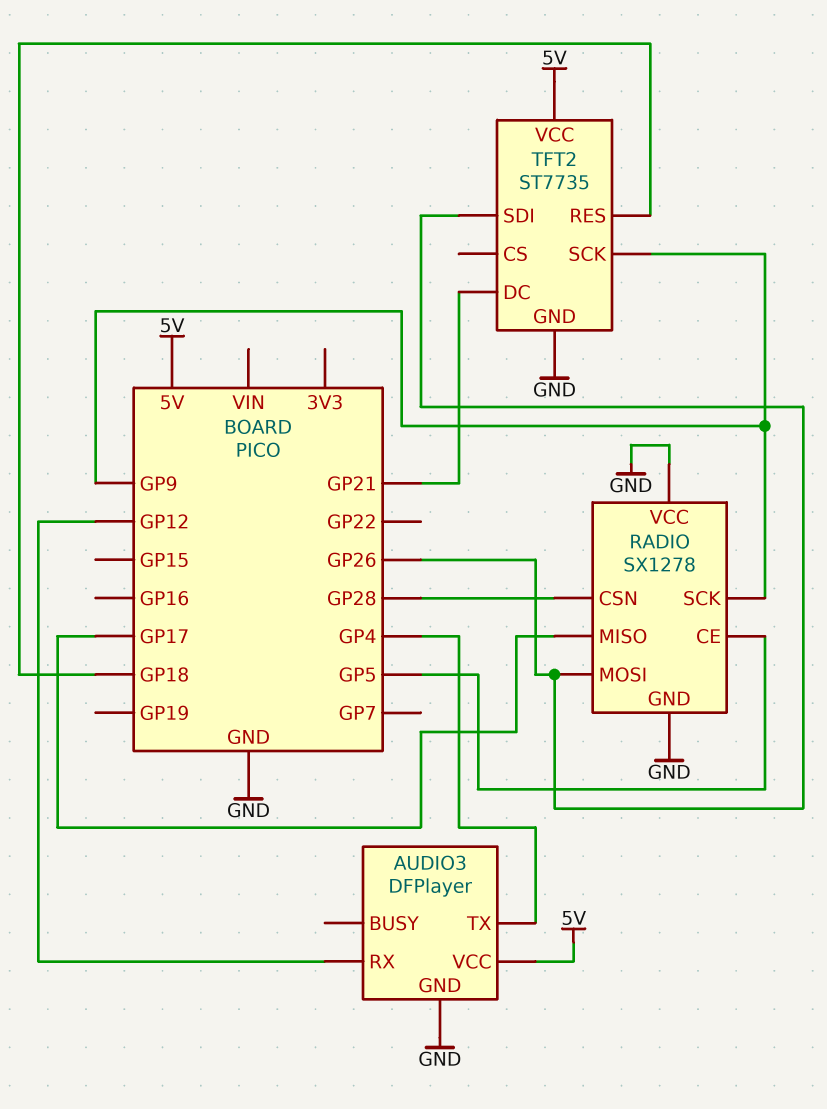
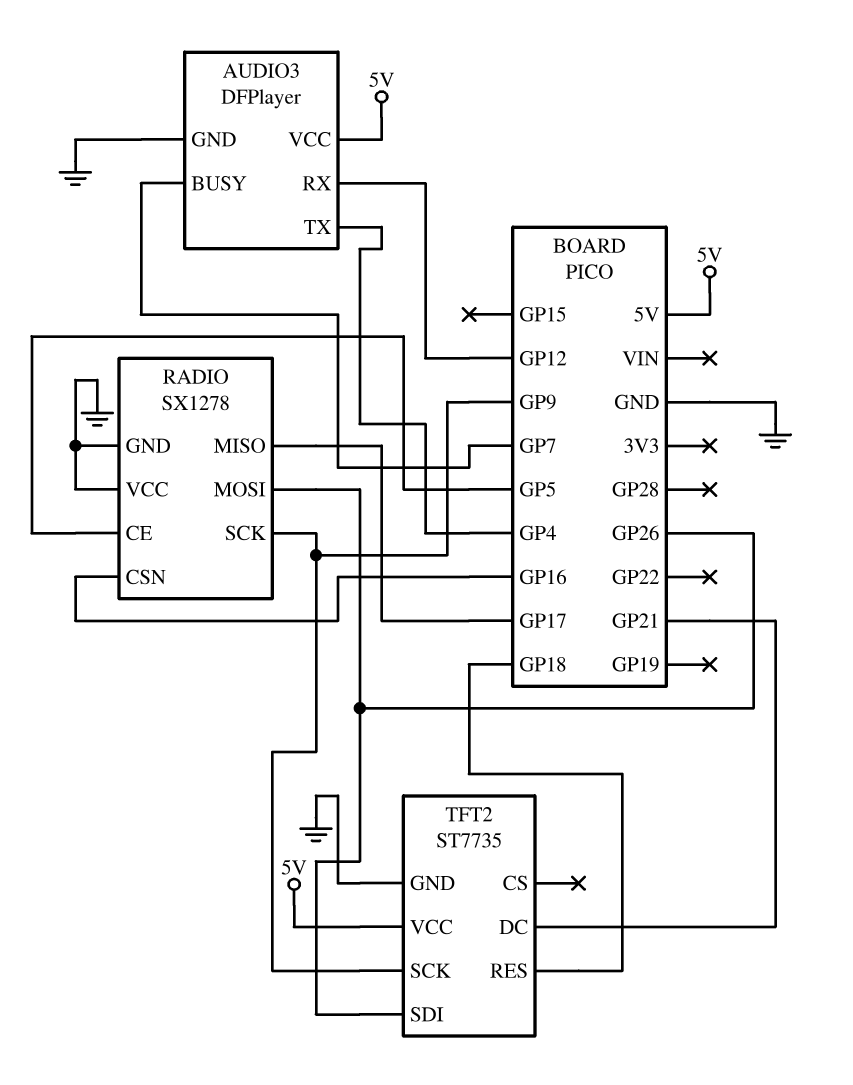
AUDIO3 pin BUSY: none -> GP7
RADIO pin CSN: GP28 -> GP16

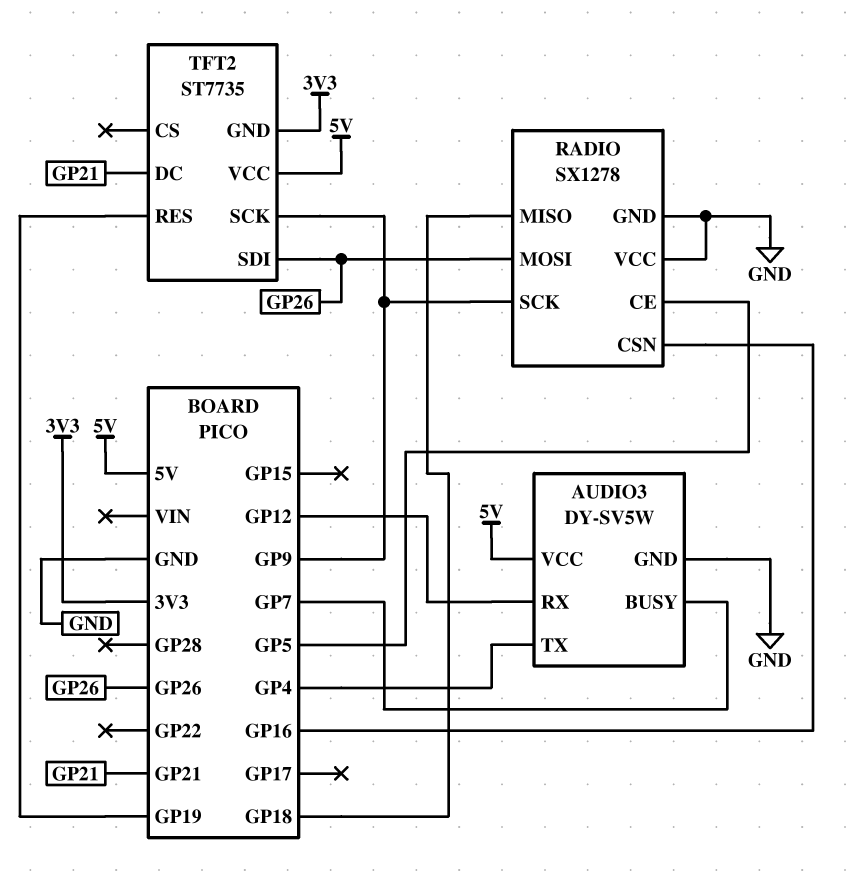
AUDIO3: DFPlayer -> DY-SV5W
RADIO pin MISO: GP17 -> GP18
TFT2 pin GND: GND -> 3V3
TFT2 pin RES: GP18 -> GP19

